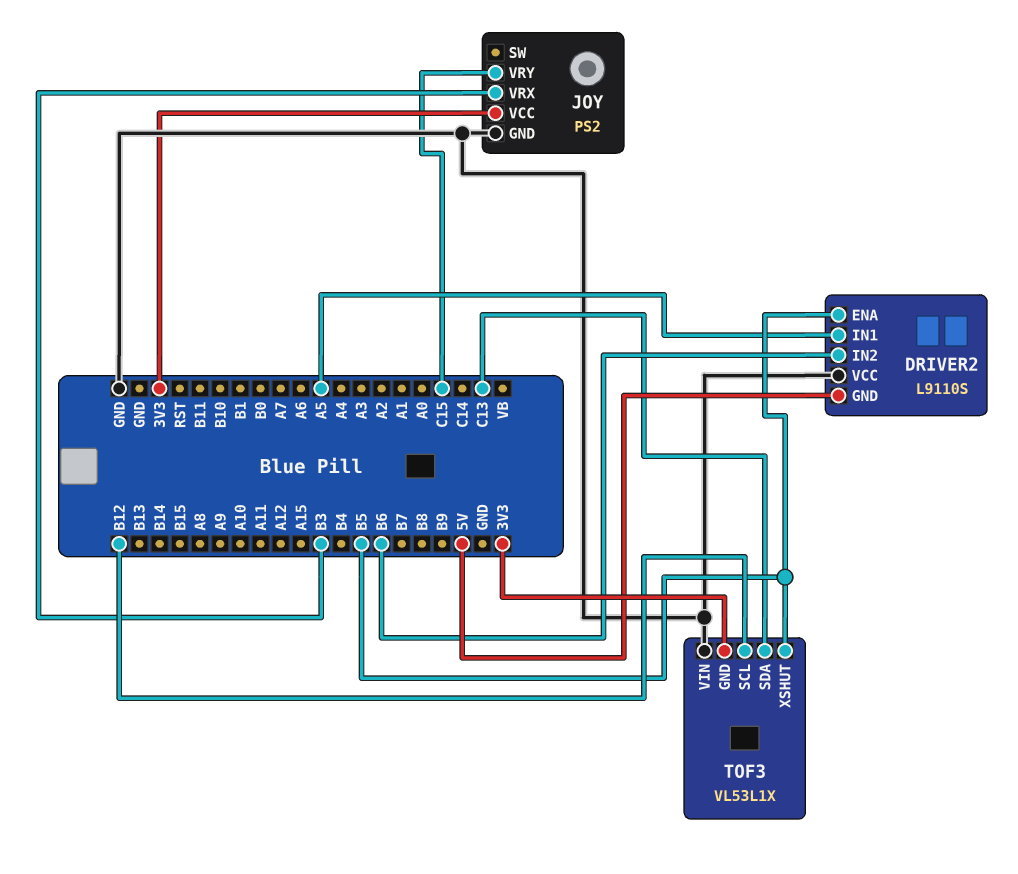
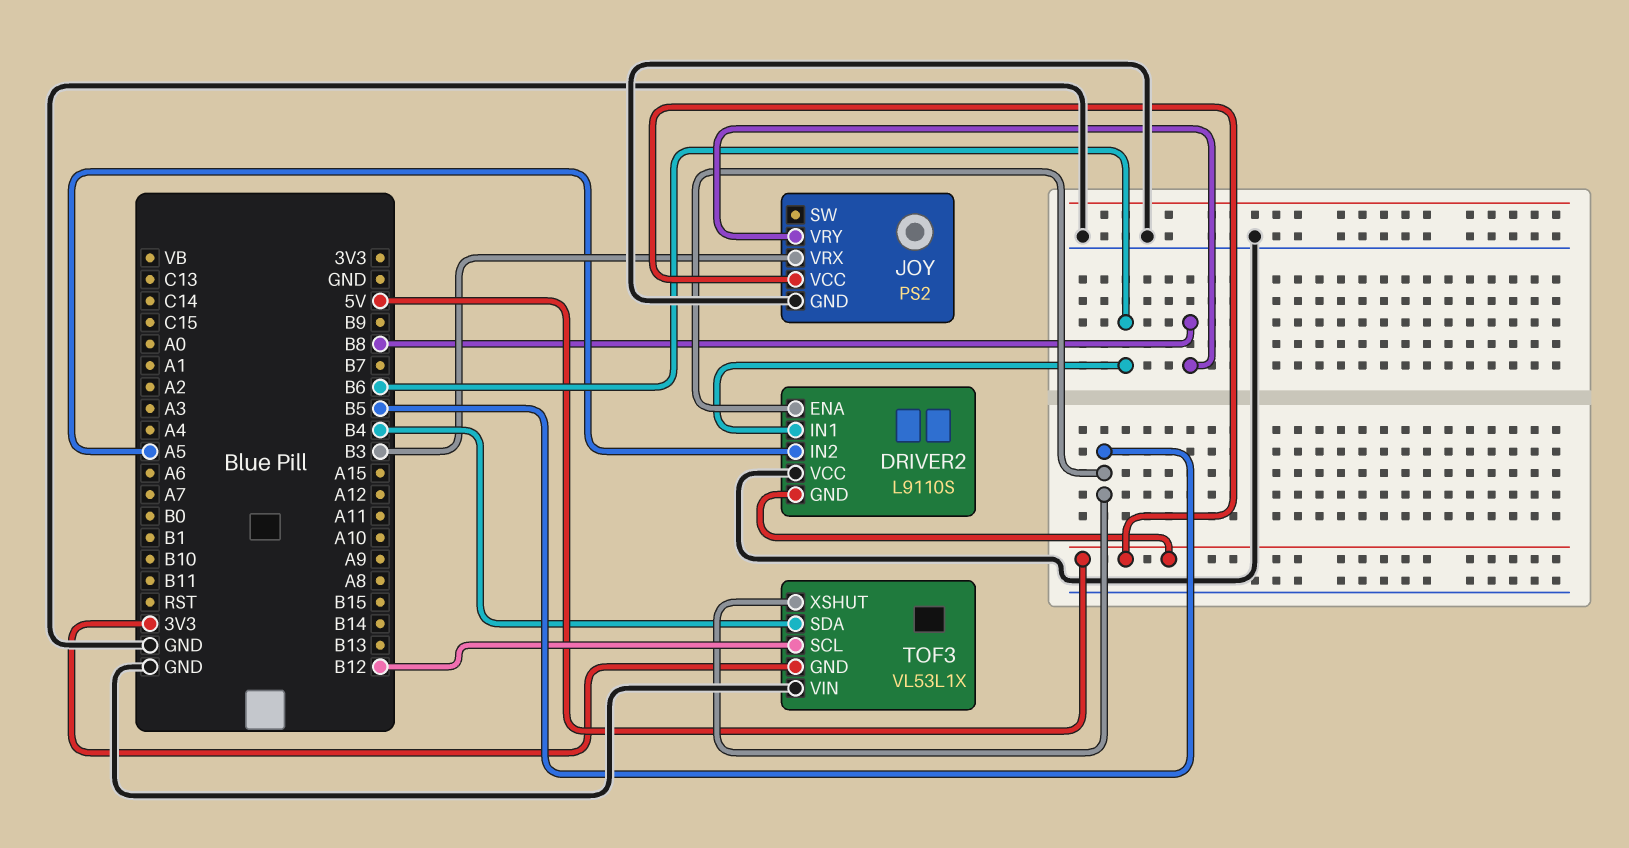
DRIVER2 pin IN1: A5 -> B6
DRIVER2 pin IN2: B6 -> A5
JOY pin VCC: 3V3 -> 5V
JOY pin VRY: C15 -> B8
TOF3 pin SDA: C13 -> B4

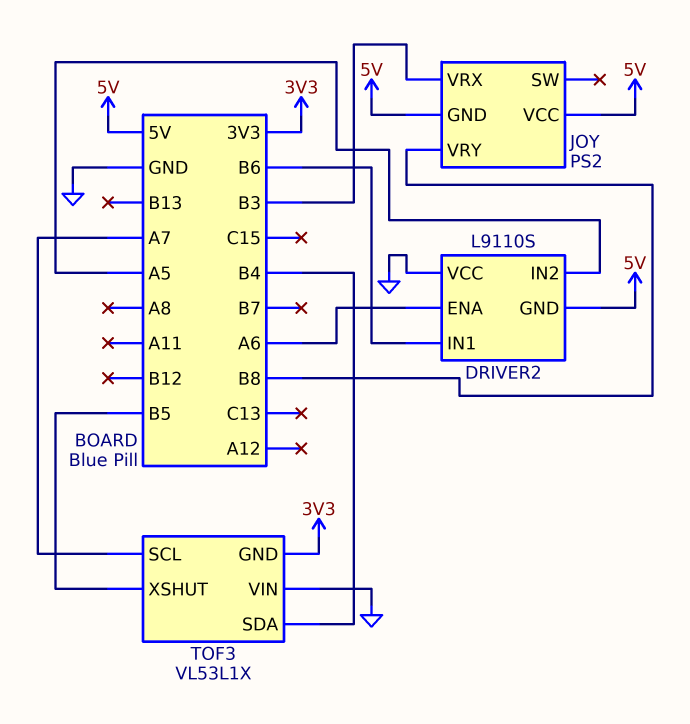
DRIVER2 pin ENA: B5 -> A6
JOY pin GND: GND -> 5V
TOF3 pin SCL: B12 -> A7

